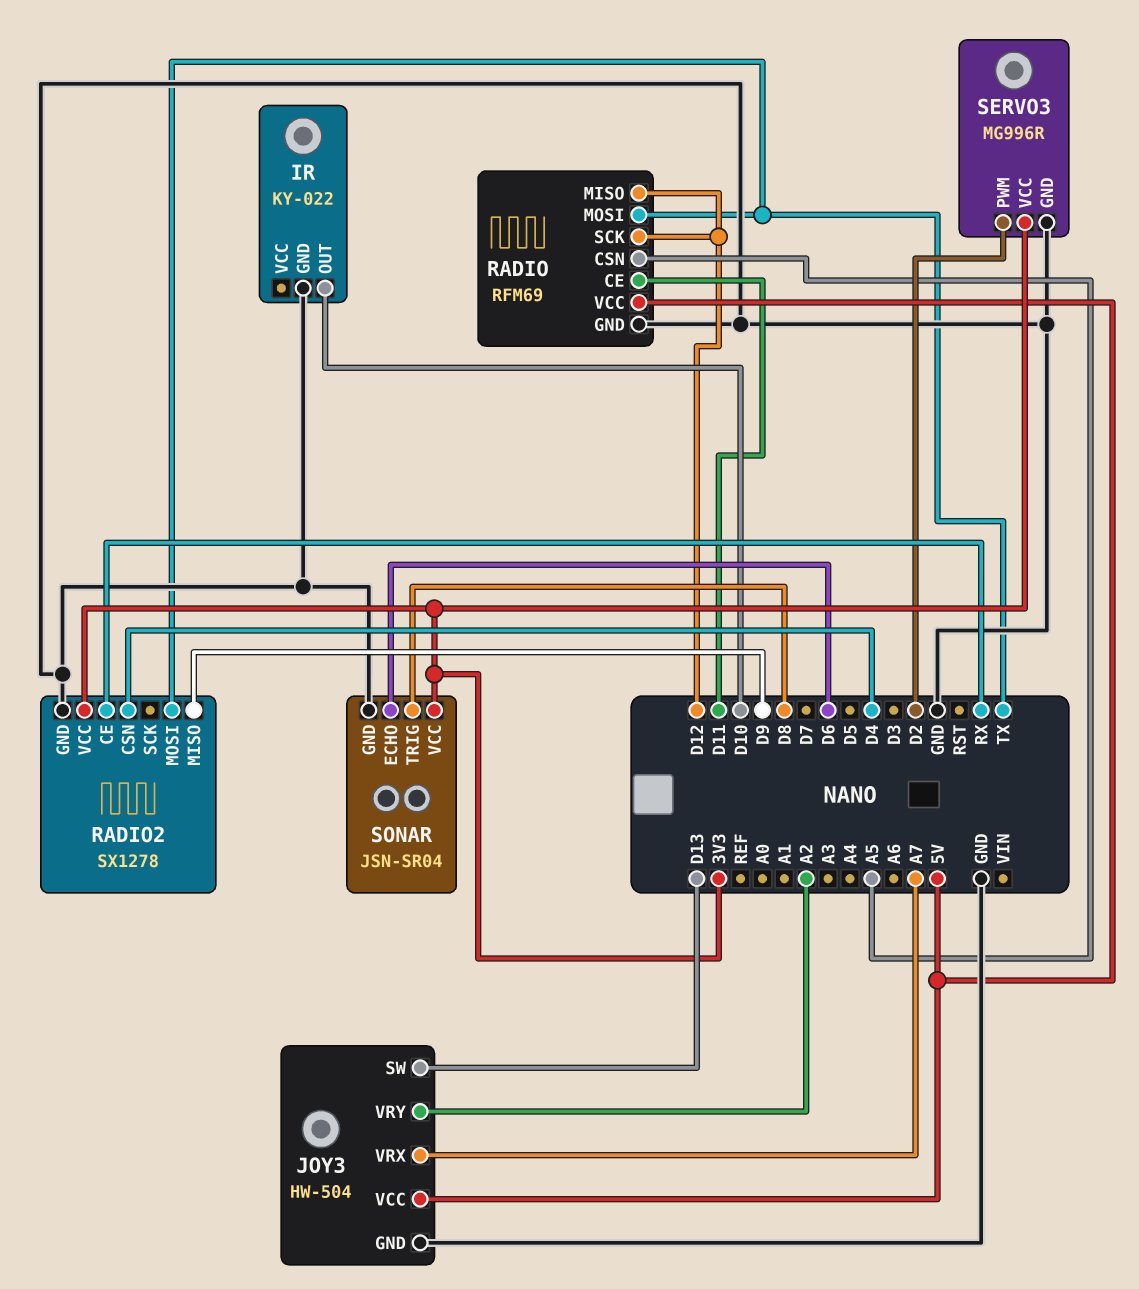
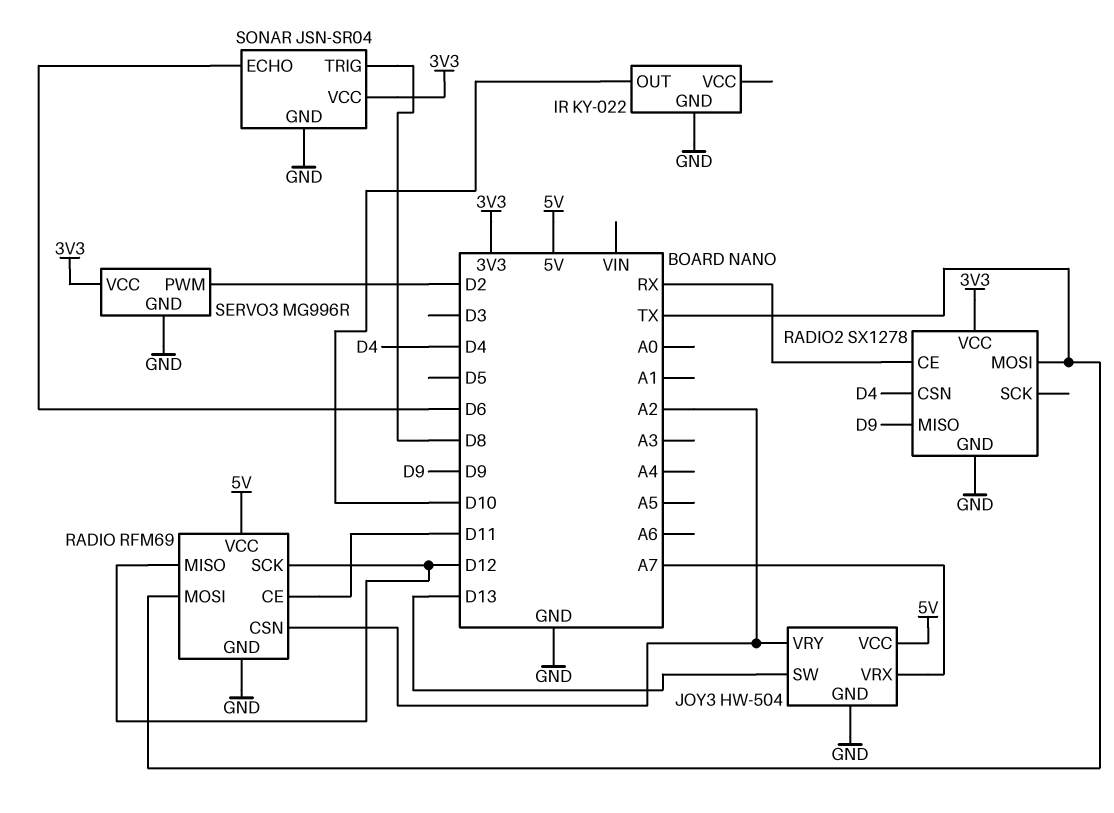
RADIO pin CSN: A5 -> A2

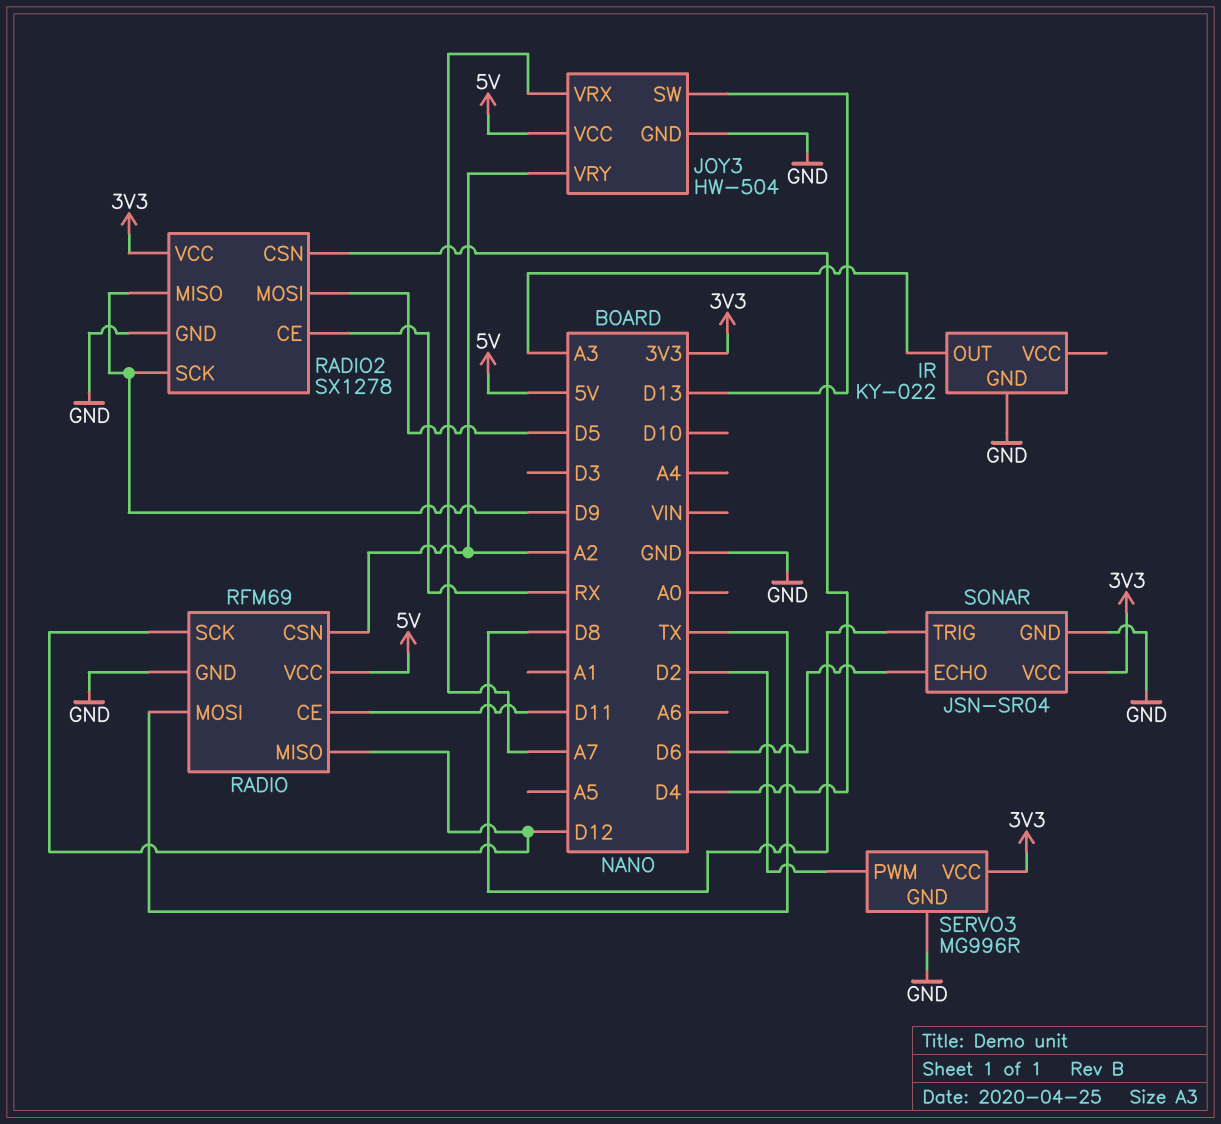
IR pin OUT: D10 -> A3
RADIO2 pin MOSI: TX -> D5
RADIO2 pin SCK: none -> D9

